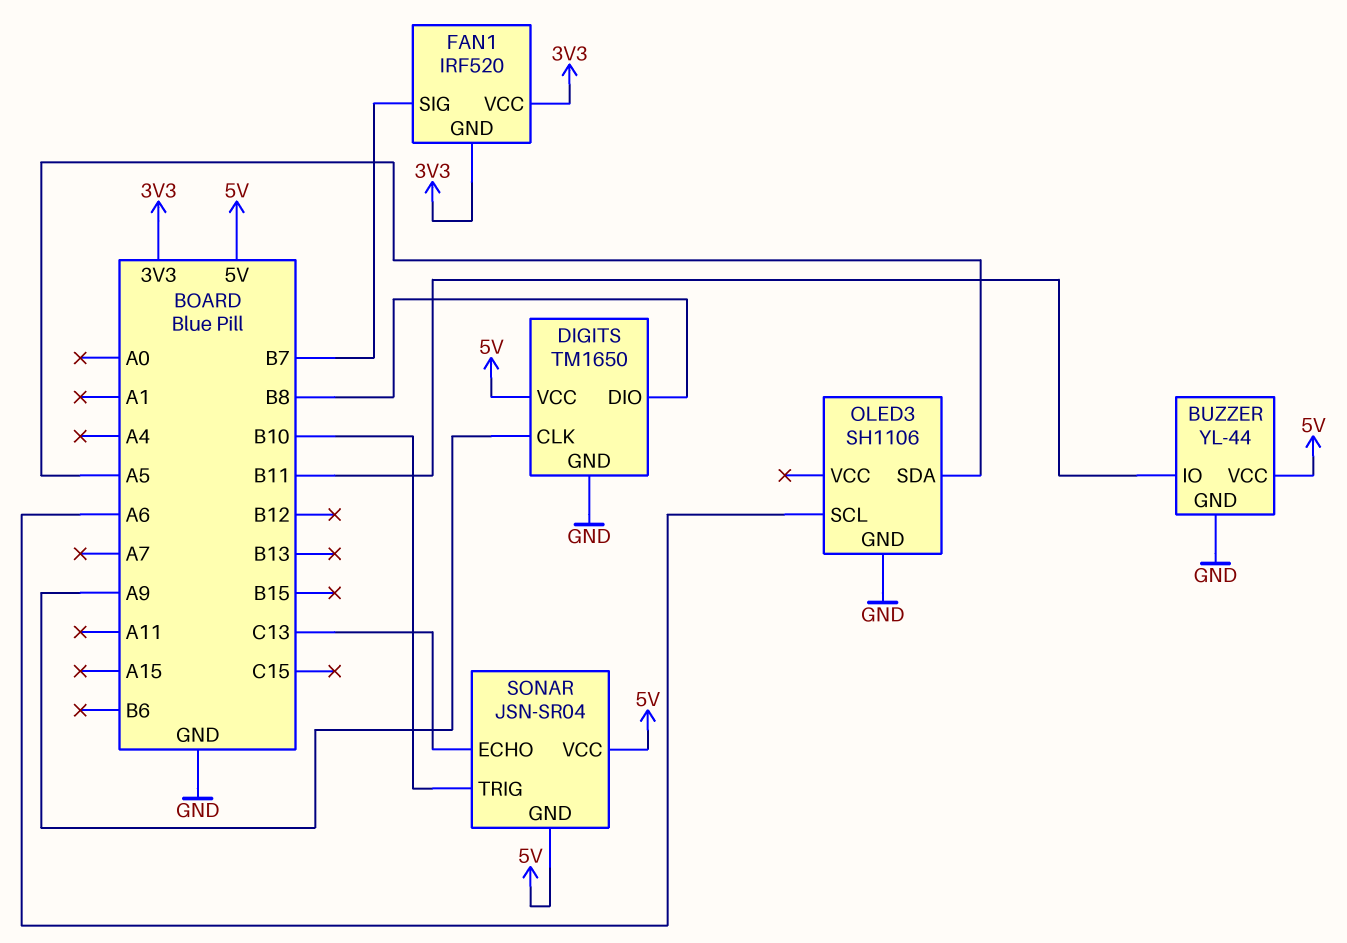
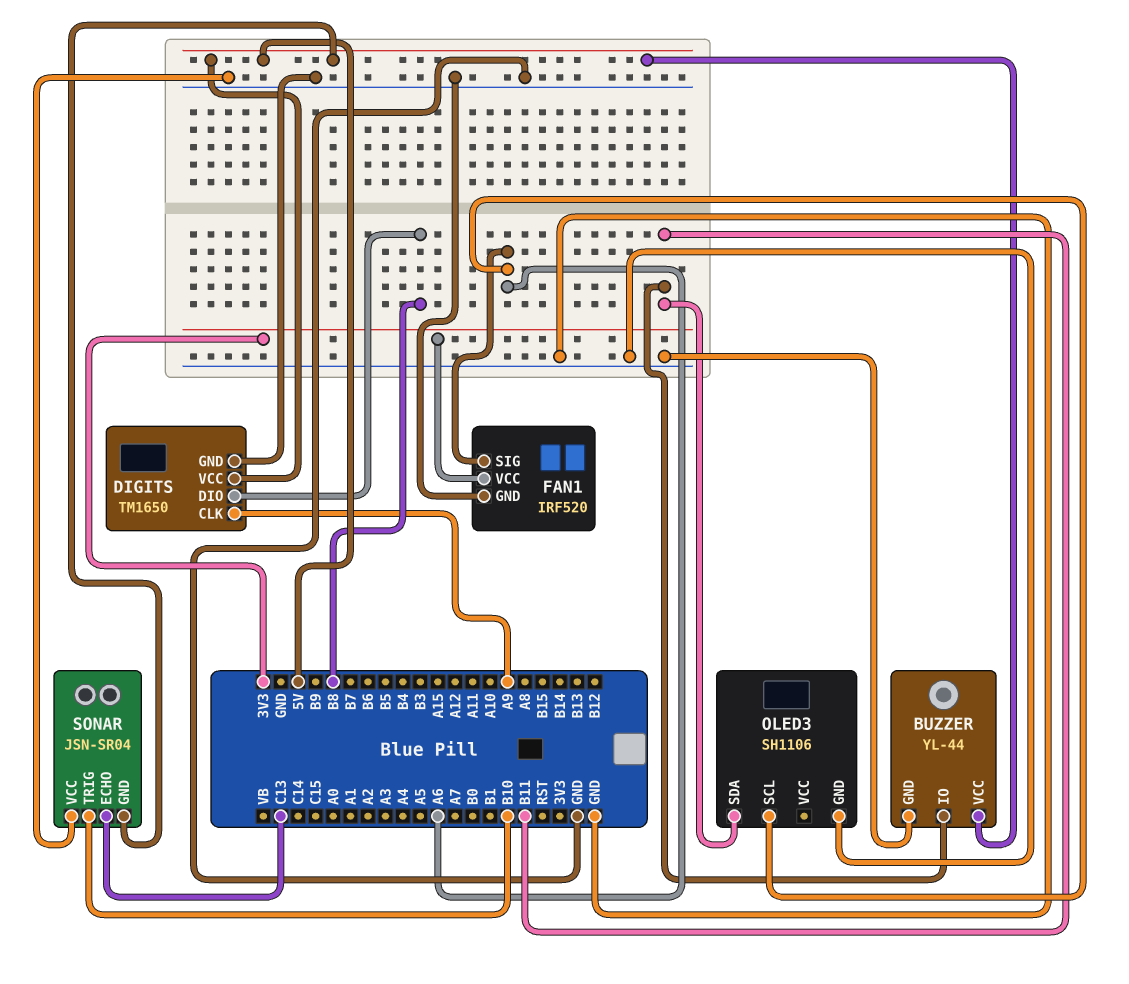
FAN1 pin GND: 3V3 -> GND
FAN1 pin SIG: B7 -> A6
OLED3 pin SDA: A5 -> B11
SONAR pin VCC: 5V -> GND

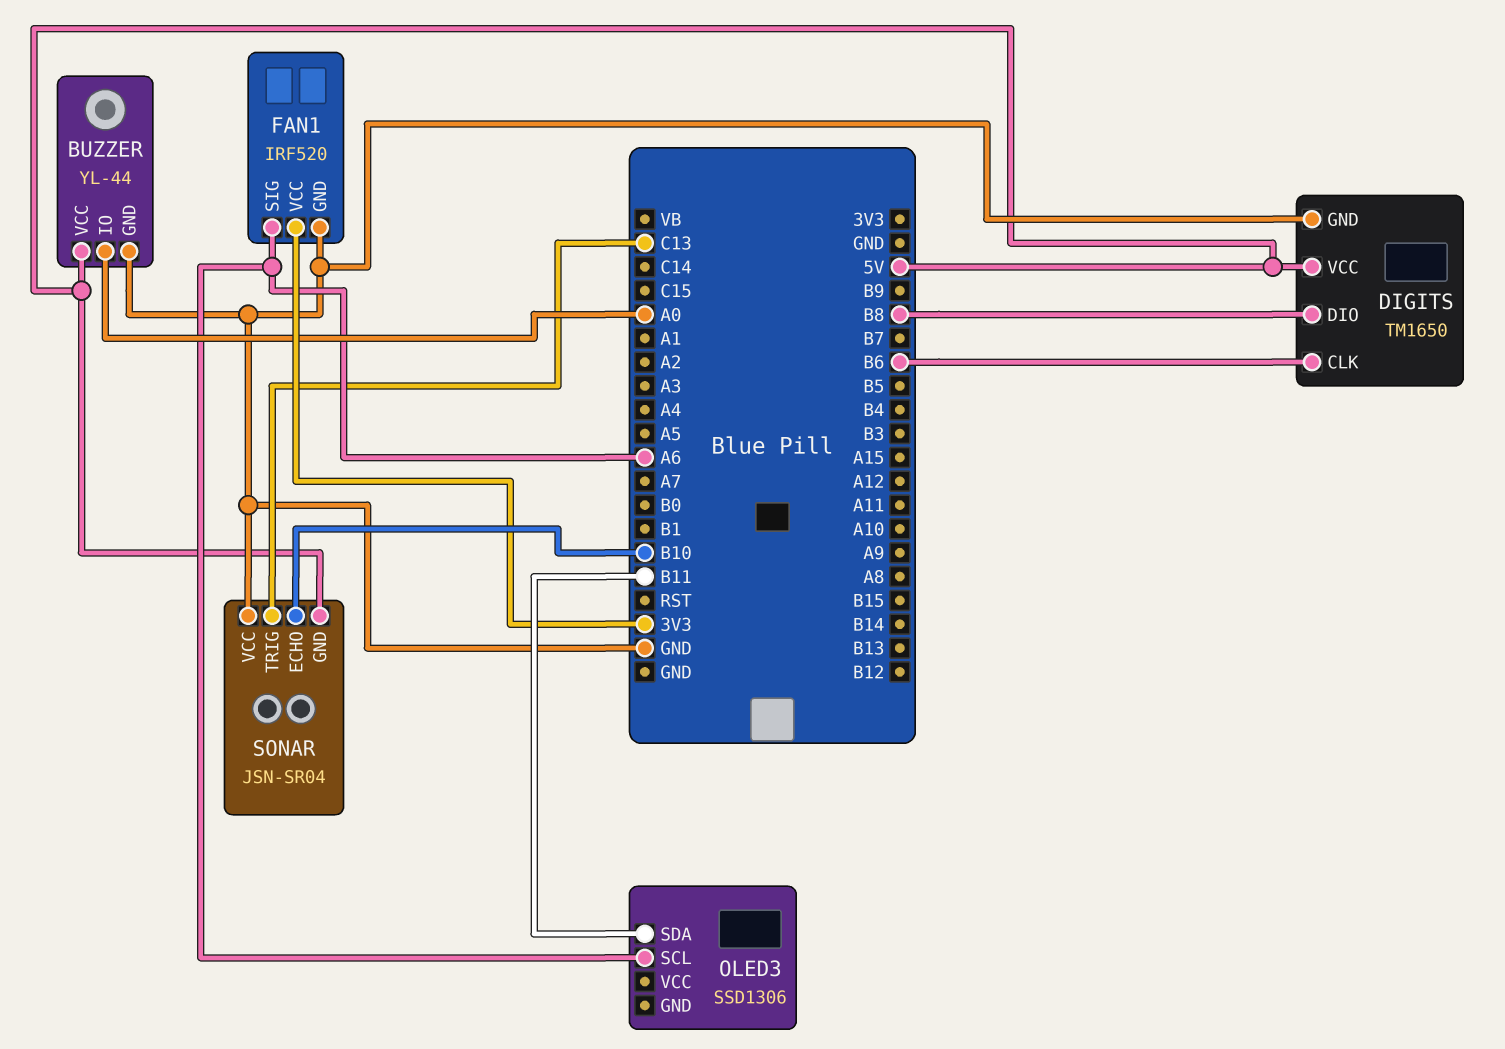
BUZZER pin IO: B11 -> A0
DIGITS pin CLK: A9 -> B6
OLED3: SH1106 -> SSD1306
OLED3 pin GND: GND -> none
SONAR pin ECHO: C13 -> B10
SONAR pin TRIG: B10 -> C13

